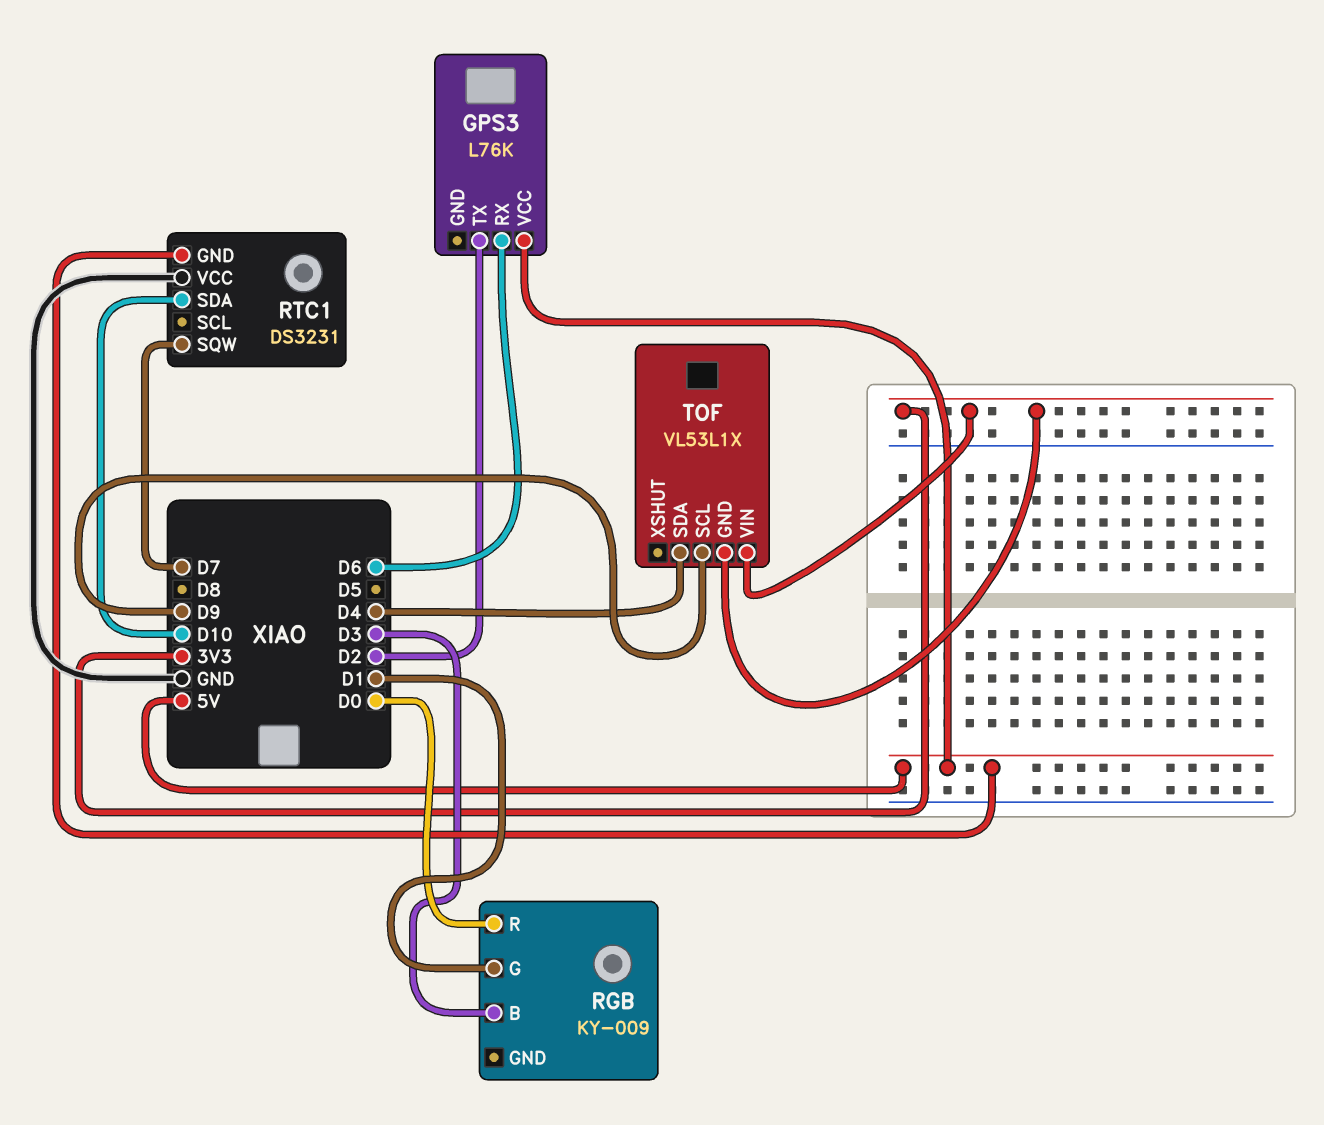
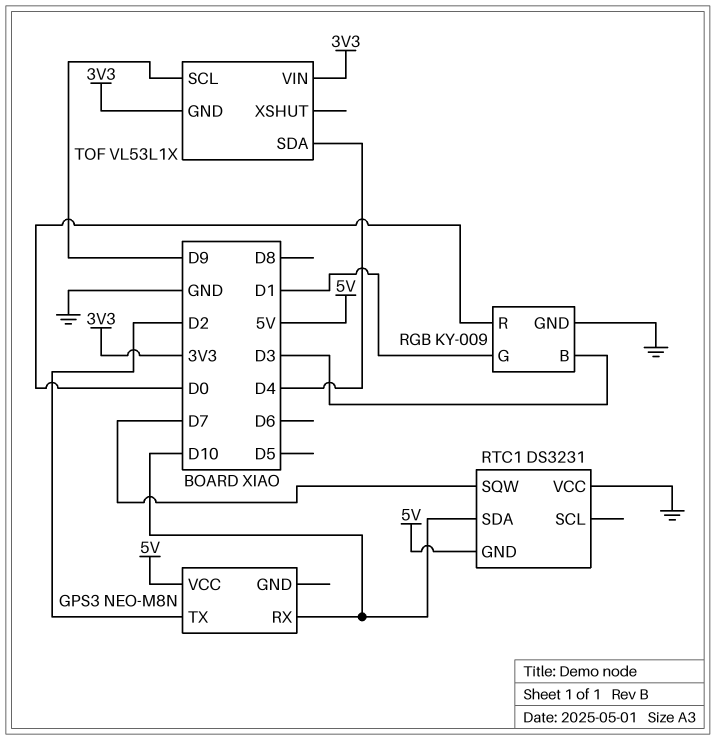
GPS3: L76K -> NEO-M8N
GPS3 pin RX: D6 -> D10
RGB pin GND: none -> GND

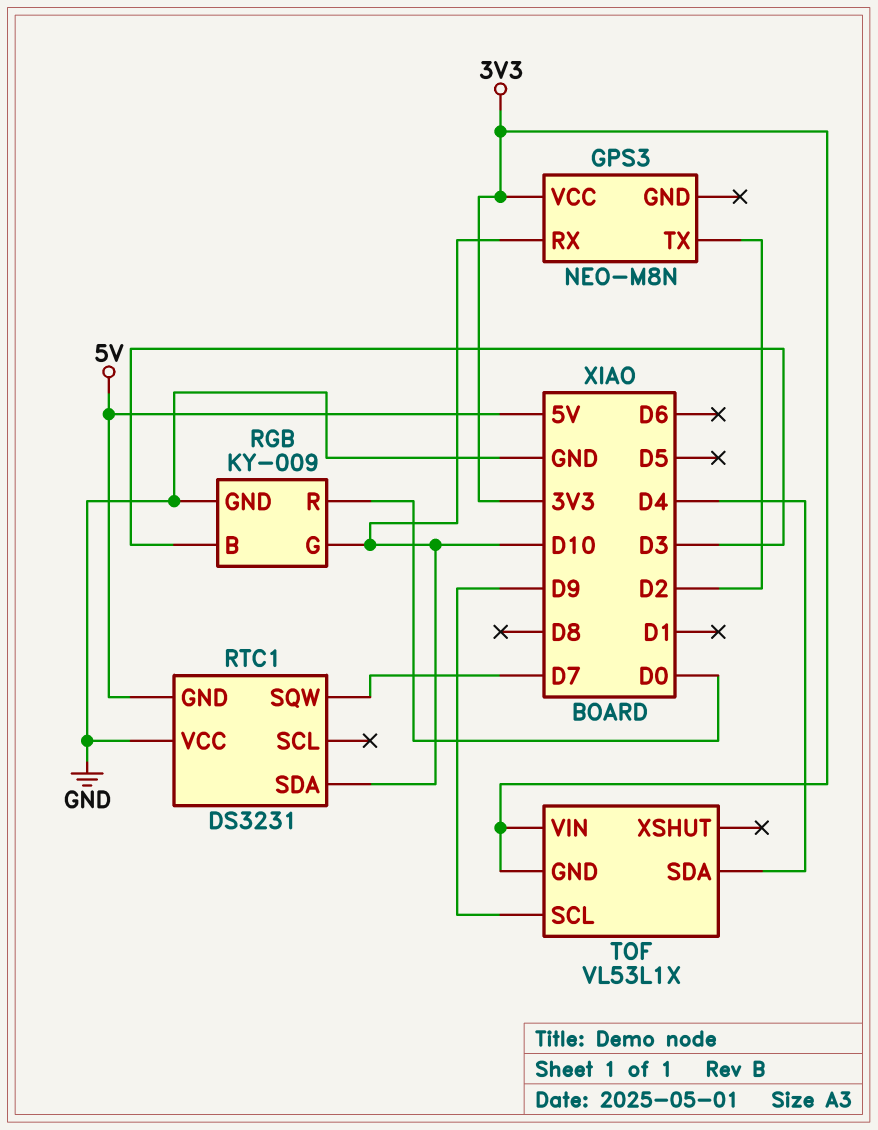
GPS3 pin VCC: 5V -> 3V3
RGB pin G: D1 -> D10

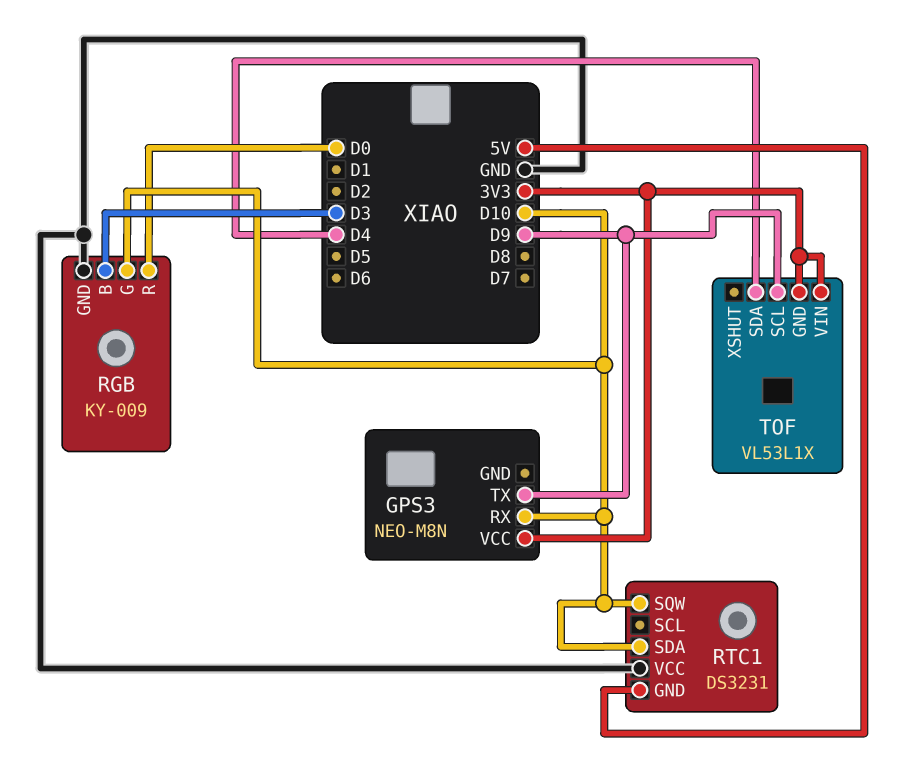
GPS3 pin TX: D2 -> D9
RTC1 pin SQW: D7 -> D10

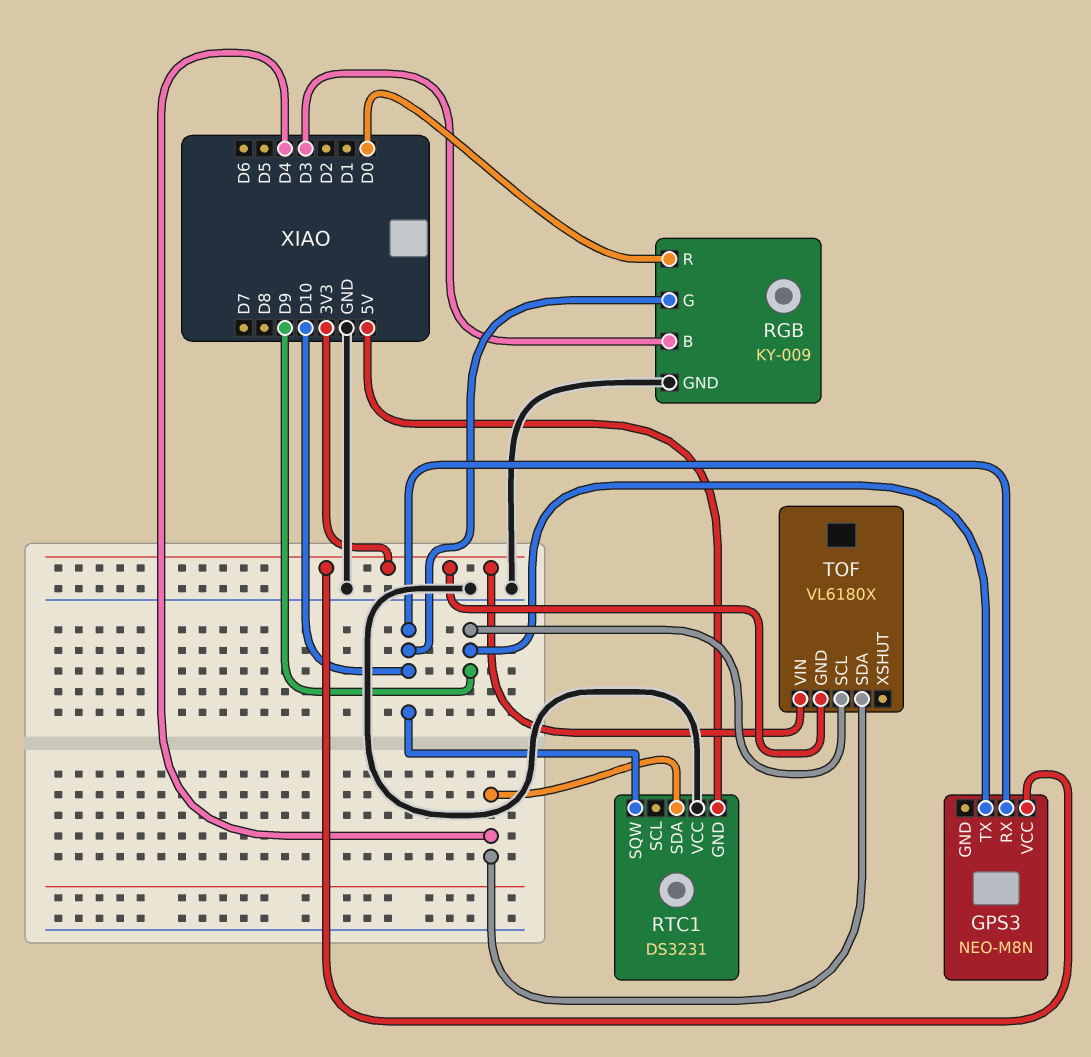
RTC1 pin SDA: D10 -> D4
TOF: VL53L1X -> VL6180X

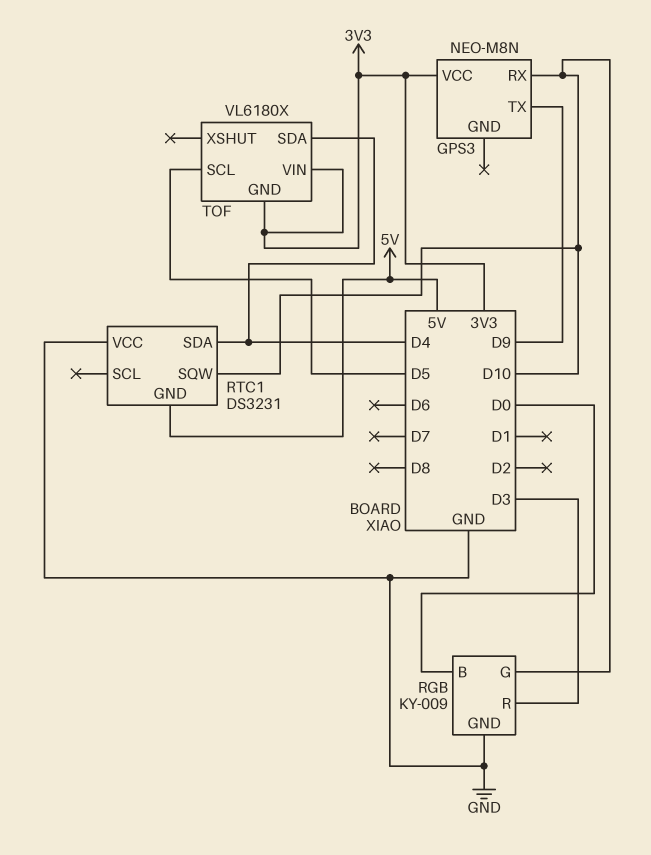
RGB pin B: D3 -> D0
RGB pin R: D0 -> D3
TOF pin SCL: D9 -> D5

